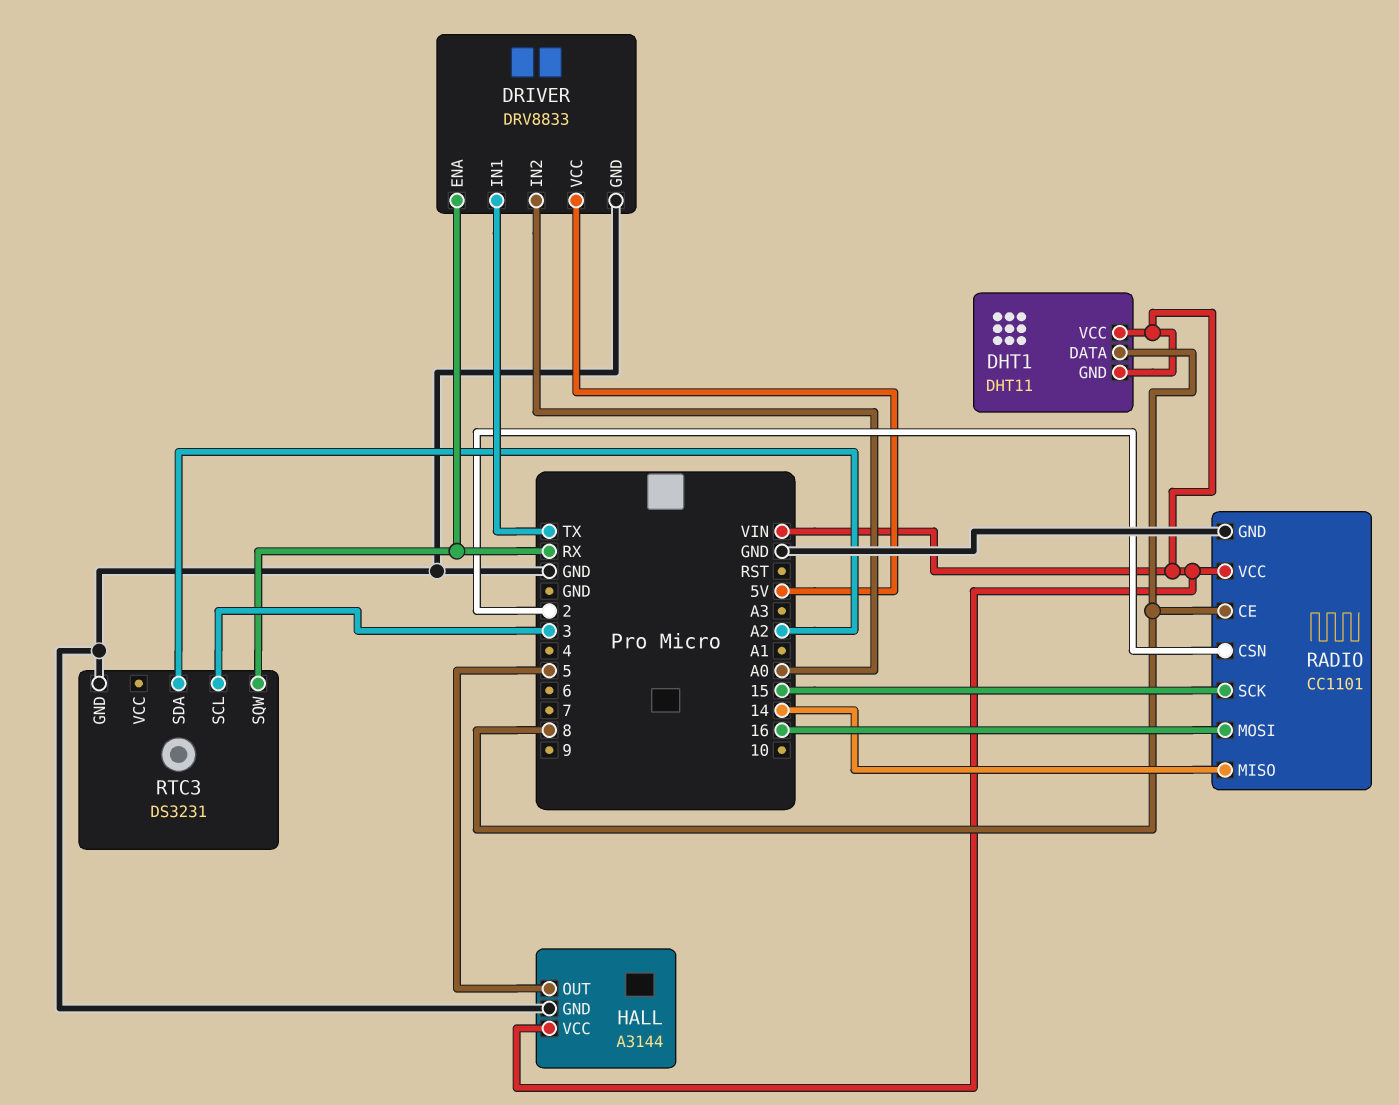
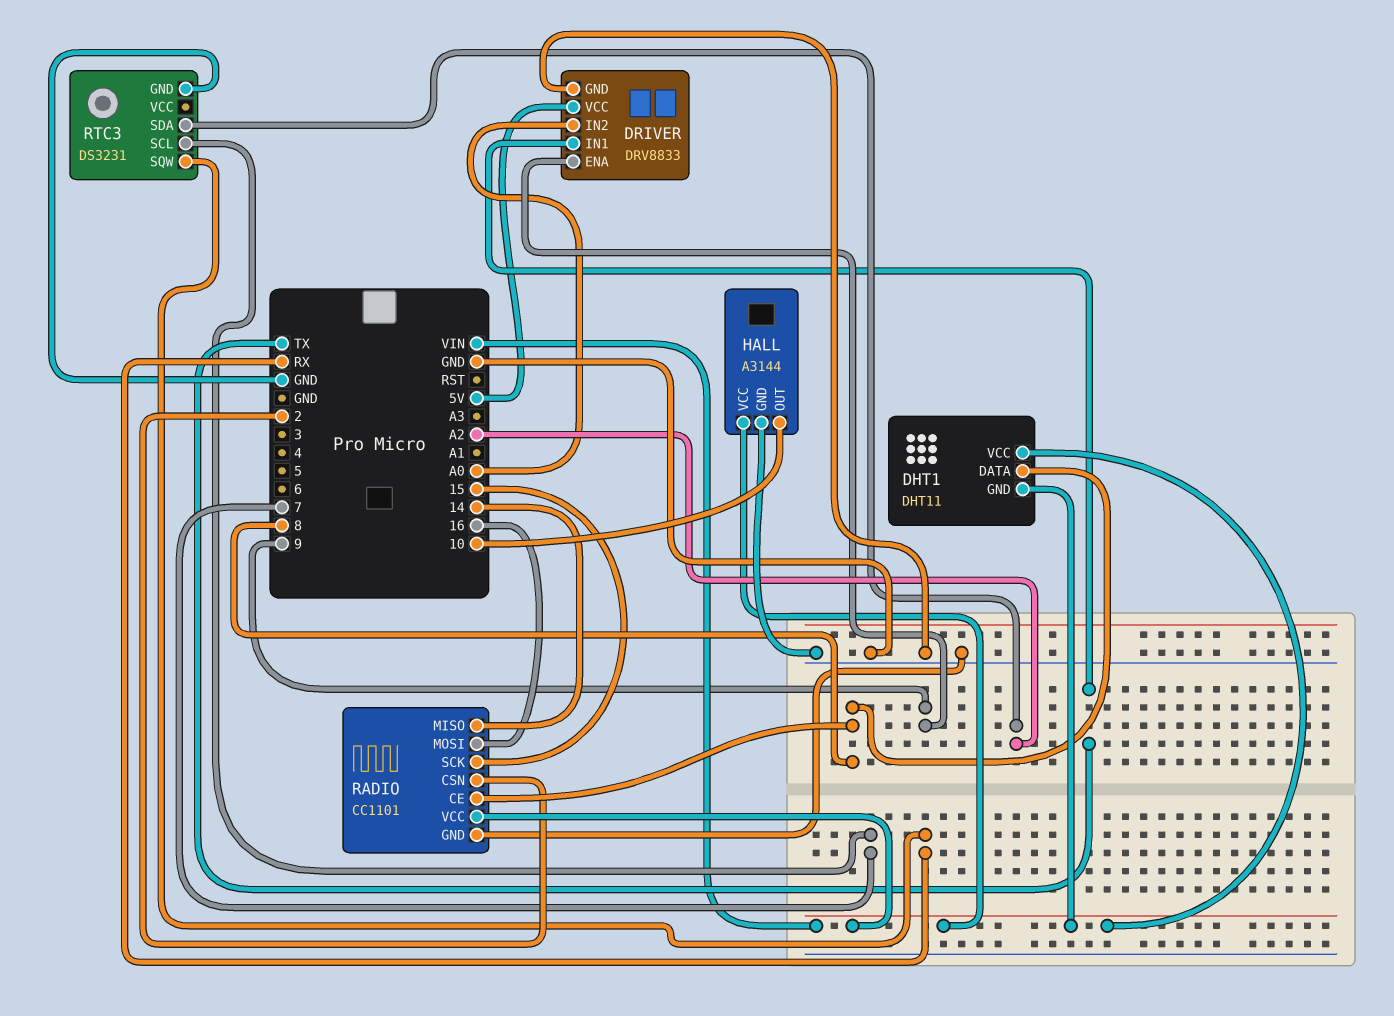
DRIVER pin ENA: RX -> 9
HALL pin OUT: 5 -> 10
RTC3 pin SCL: 3 -> 7

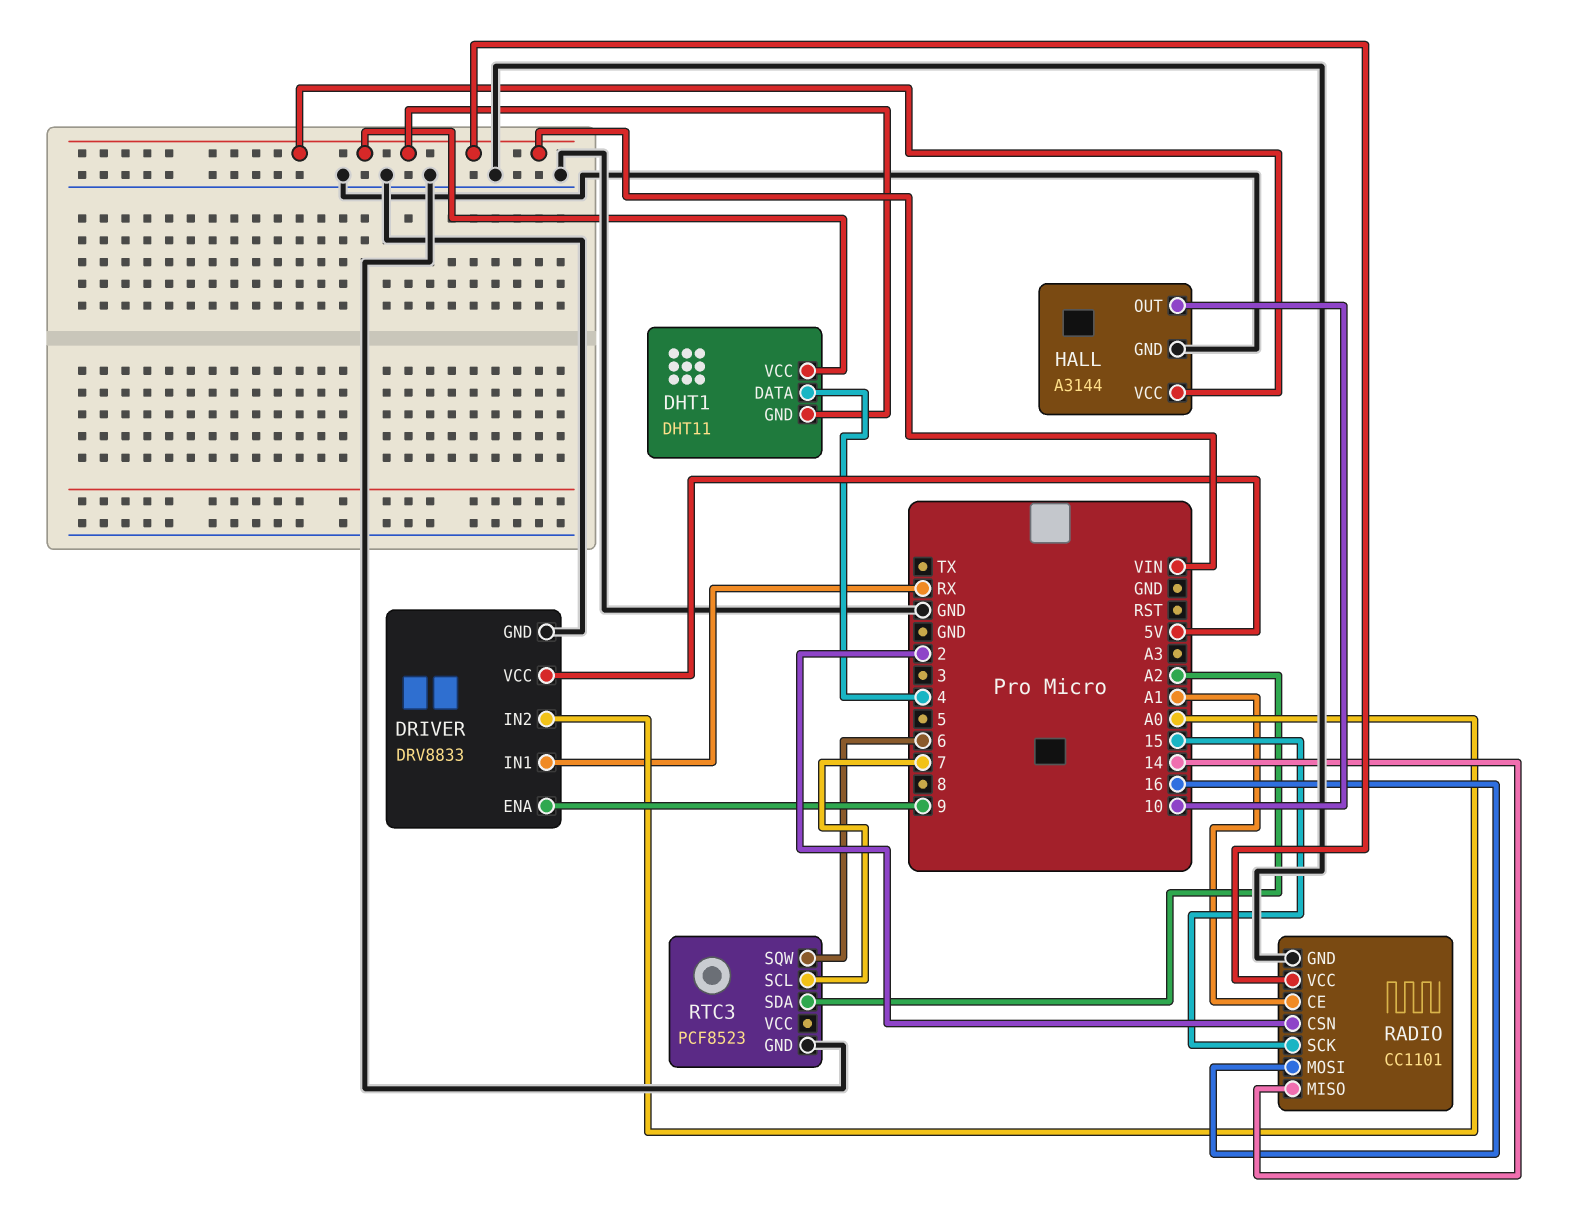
DHT1 pin DATA: 8 -> 4
DRIVER pin IN1: TX -> RX
RADIO pin CE: 8 -> A1
RTC3: DS3231 -> PCF8523
RTC3 pin SQW: RX -> 6

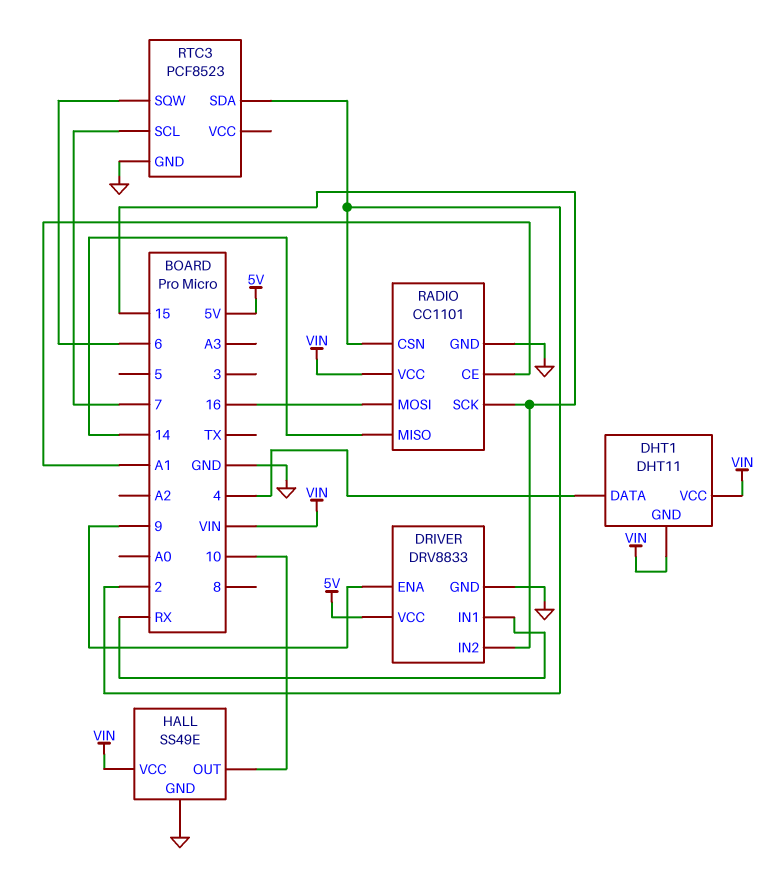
DRIVER pin IN2: A0 -> 15
HALL: A3144 -> SS49E
RTC3 pin SDA: A2 -> 2

